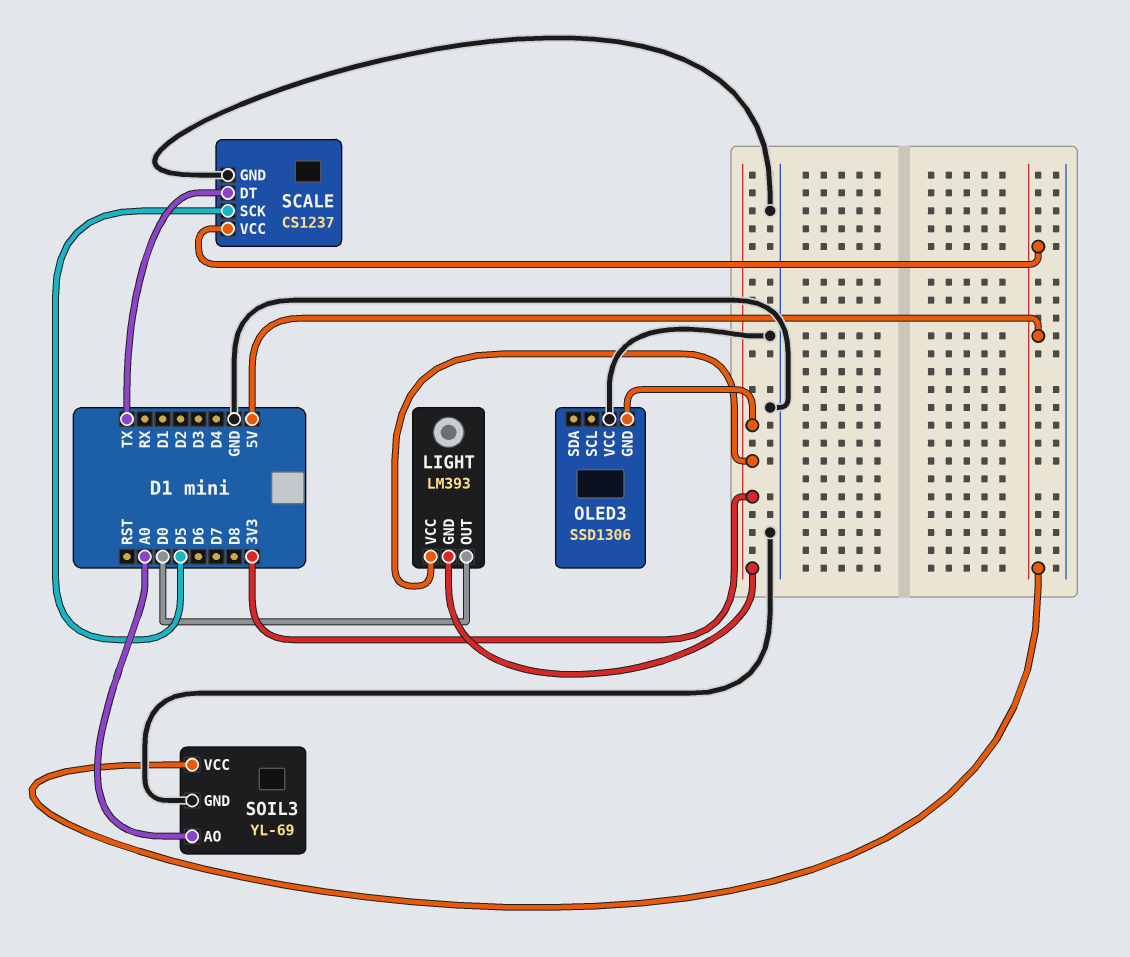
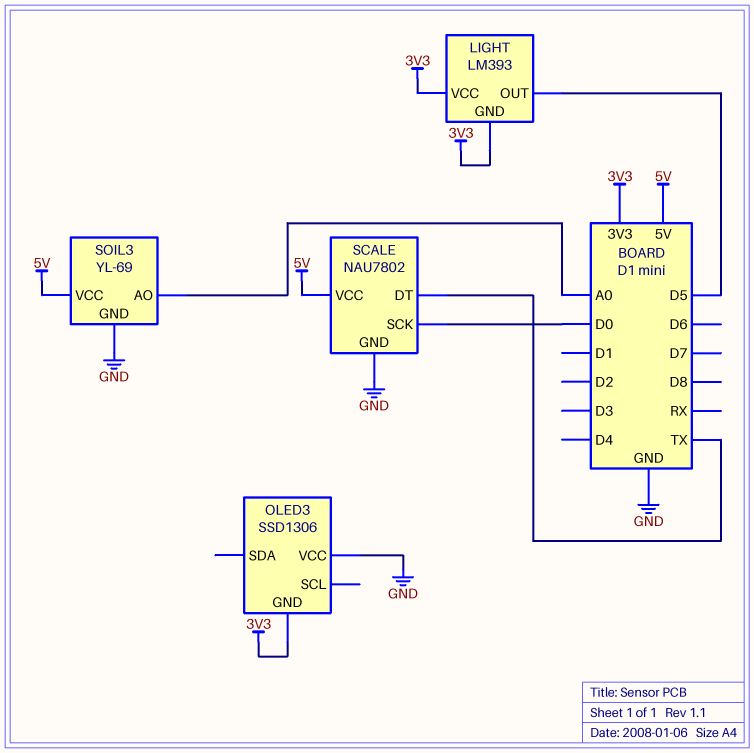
LIGHT pin OUT: D0 -> D5
SCALE: CS1237 -> NAU7802
SCALE pin SCK: D5 -> D0

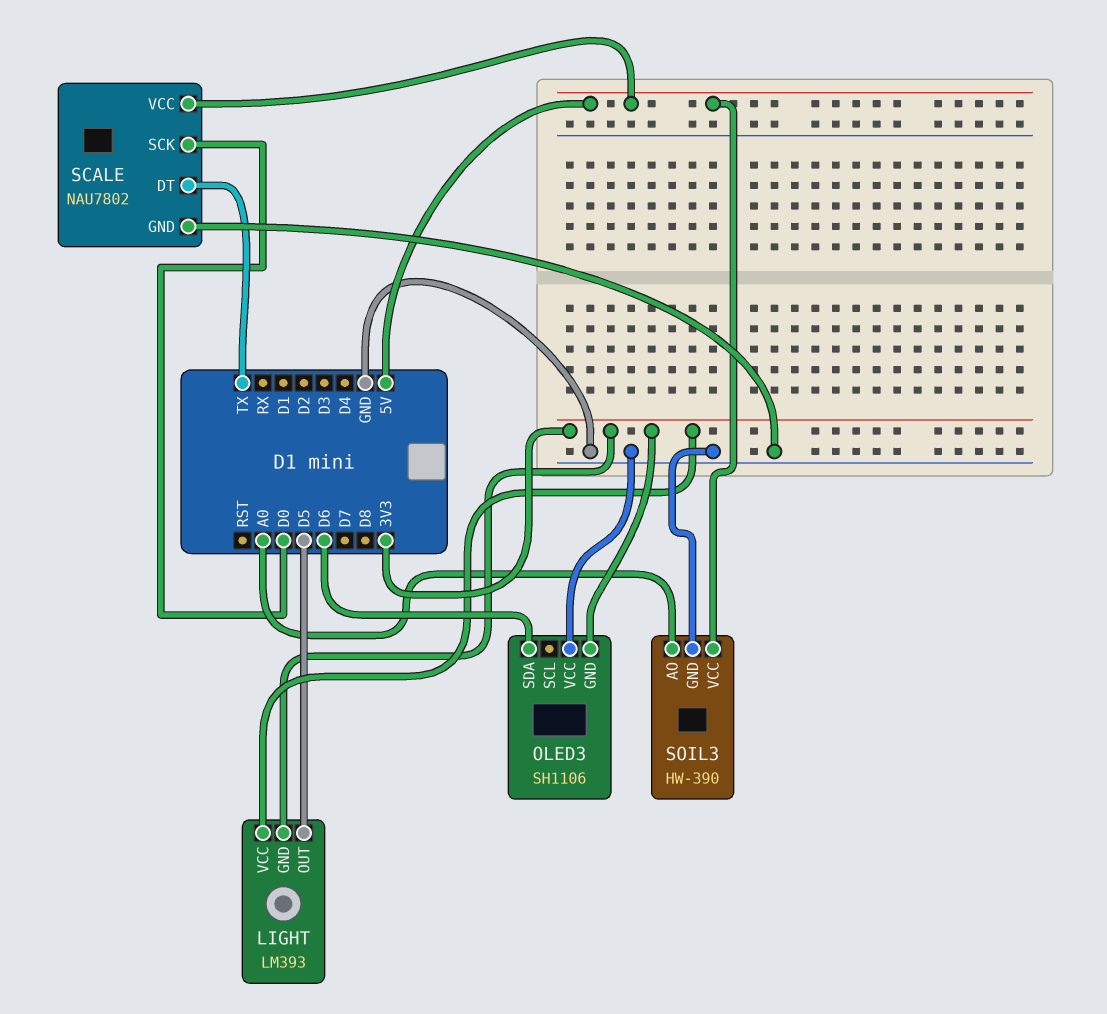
OLED3: SSD1306 -> SH1106
OLED3 pin SDA: none -> D6
SOIL3: YL-69 -> HW-390

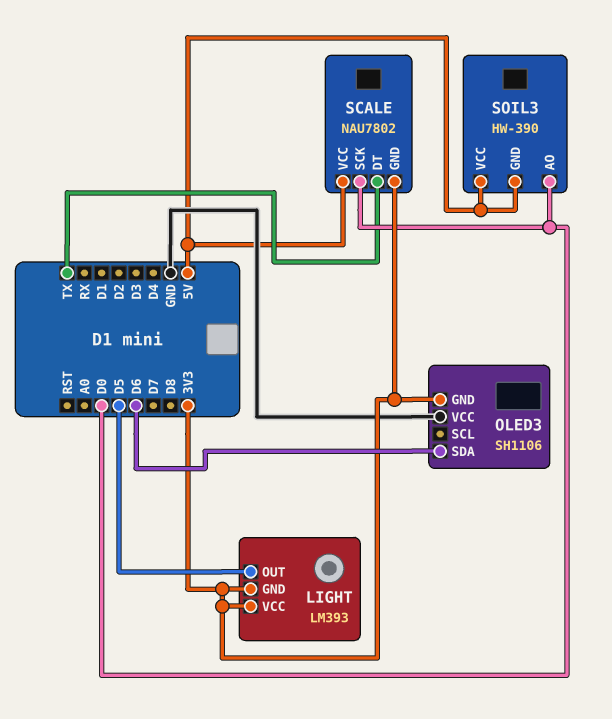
SCALE pin GND: GND -> 3V3
SOIL3 pin AO: A0 -> D0
SOIL3 pin GND: GND -> 5V

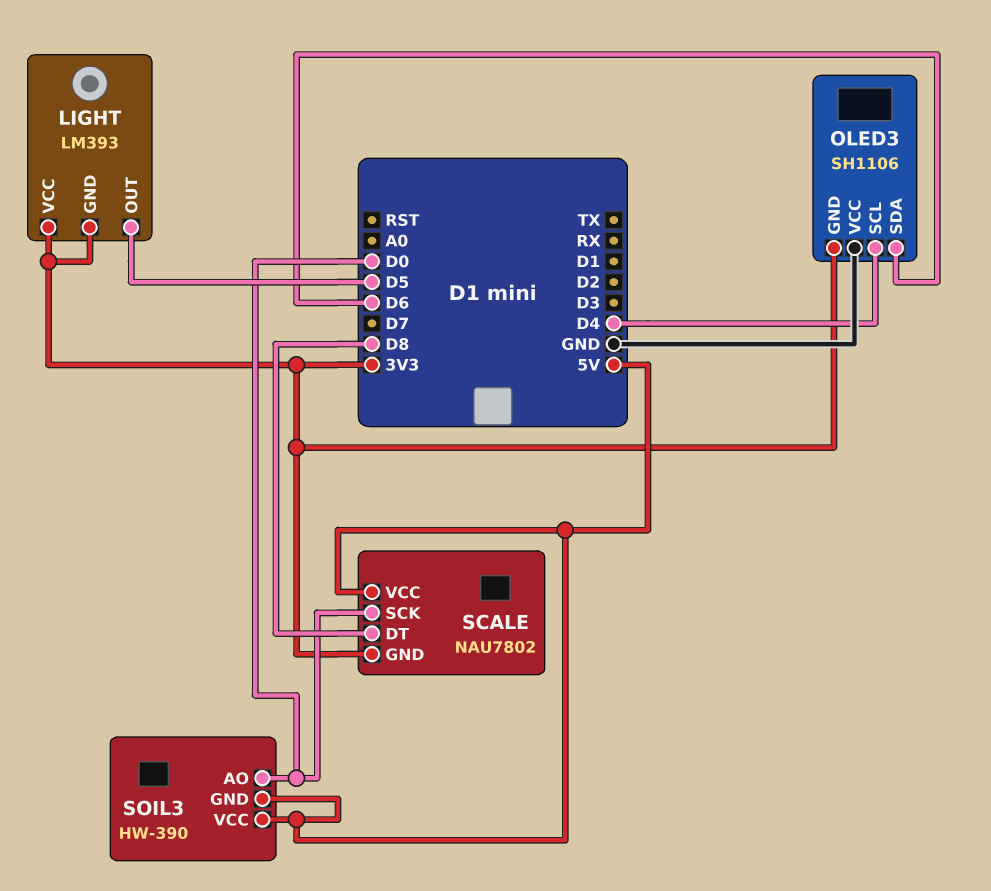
OLED3 pin SCL: none -> D4
SCALE pin DT: TX -> D8

